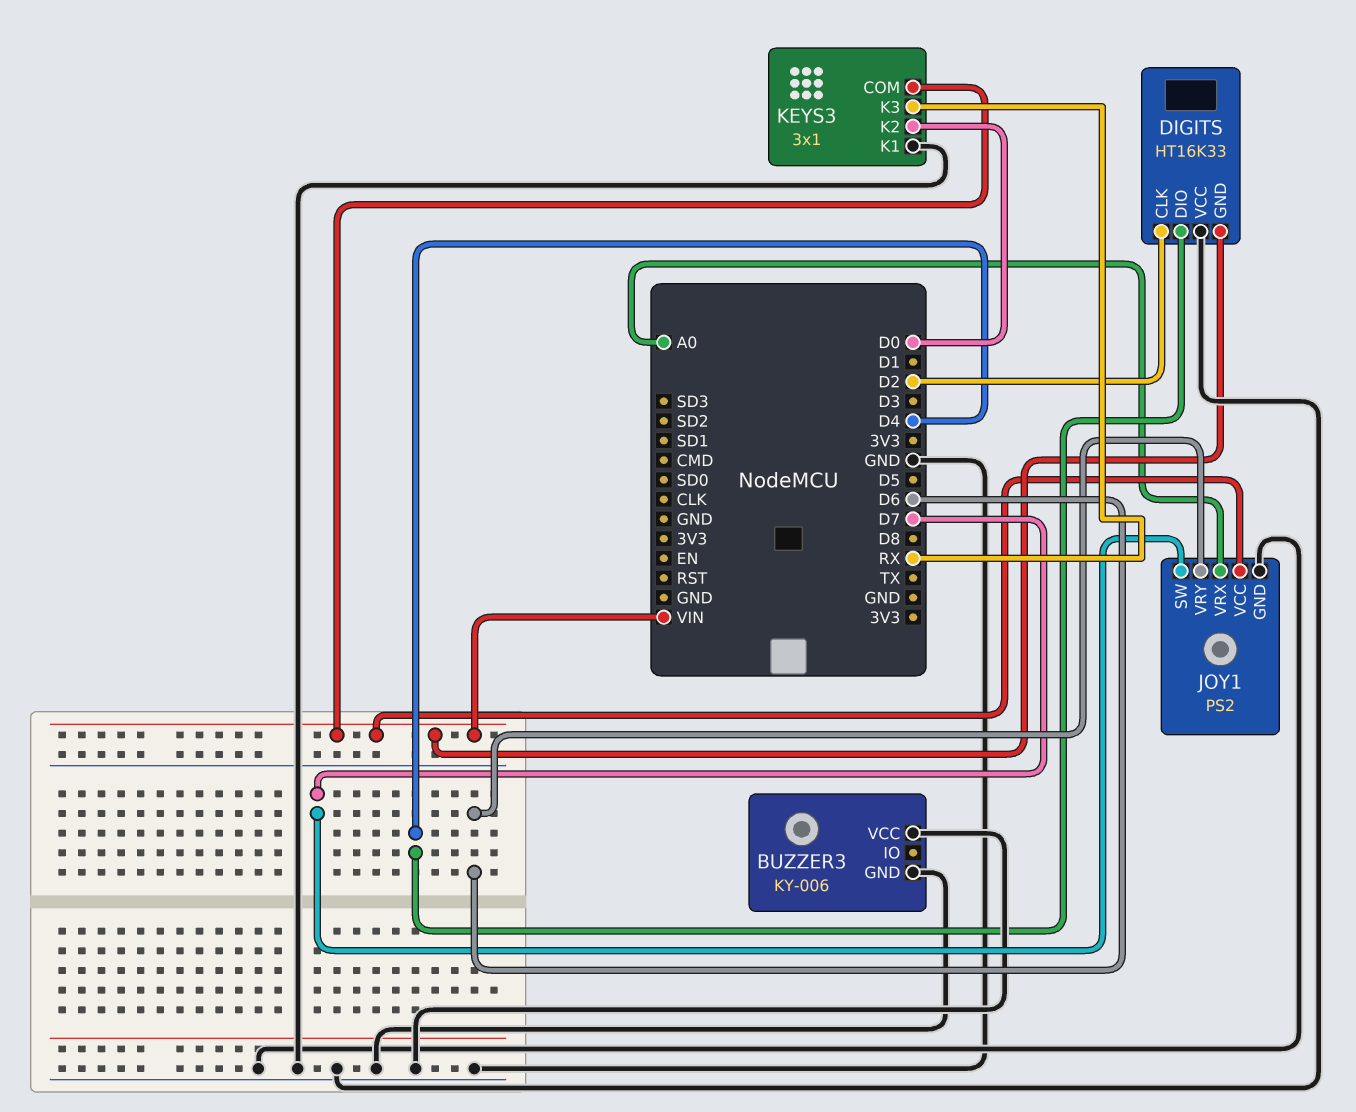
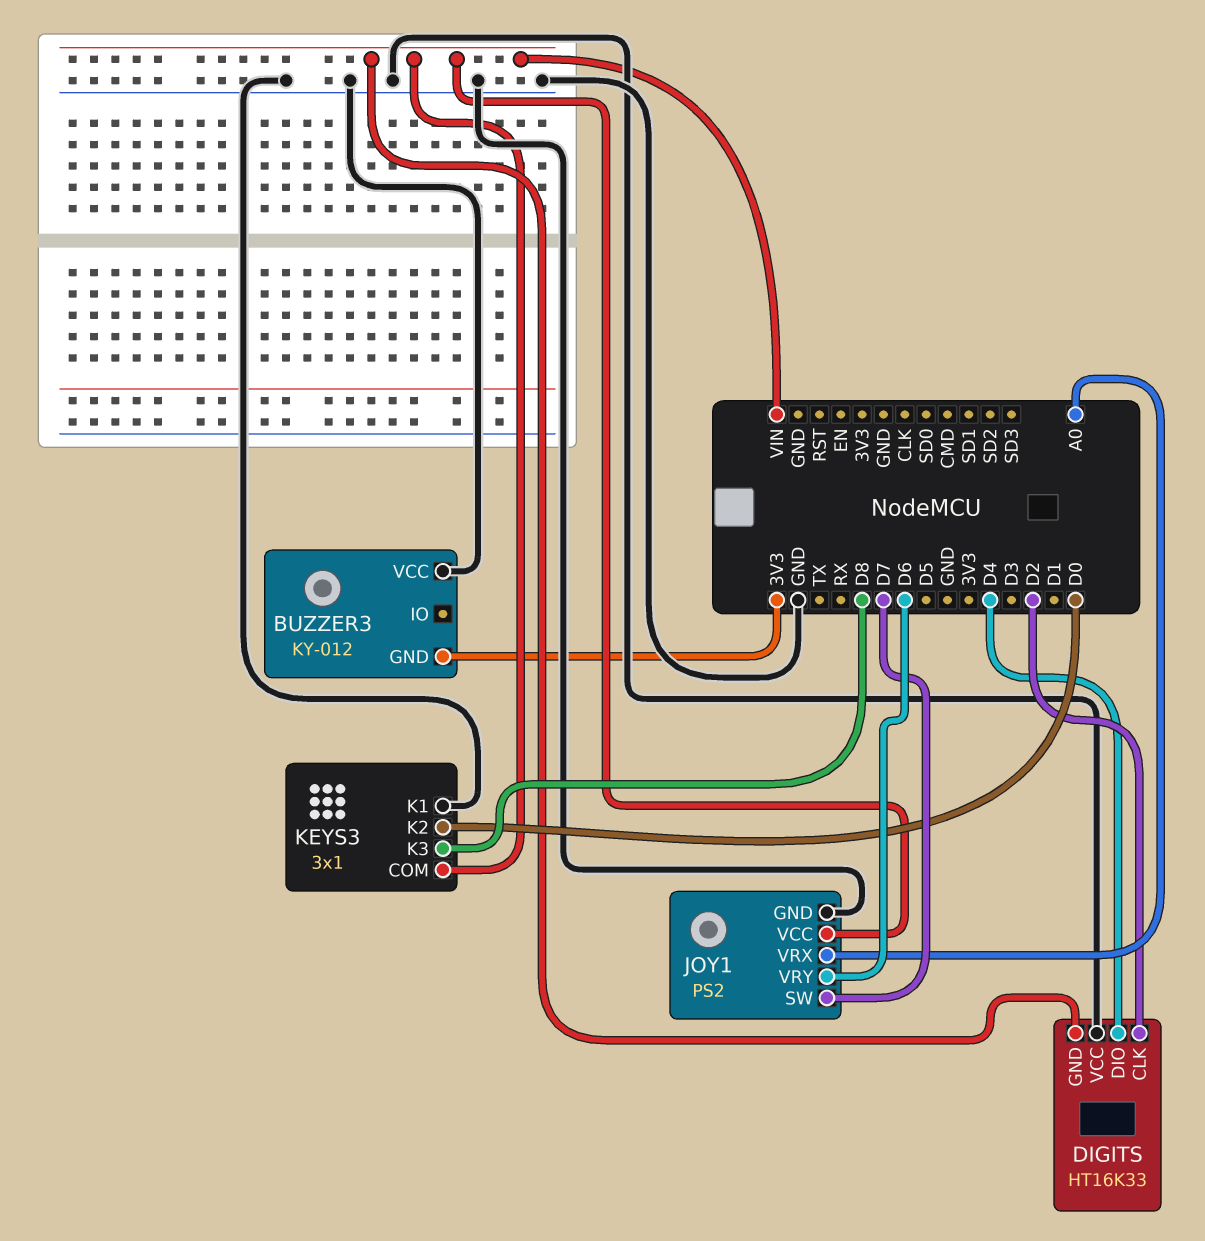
BUZZER3: KY-006 -> KY-012
BUZZER3 pin GND: GND -> 3V3
KEYS3 pin K3: RX -> D8

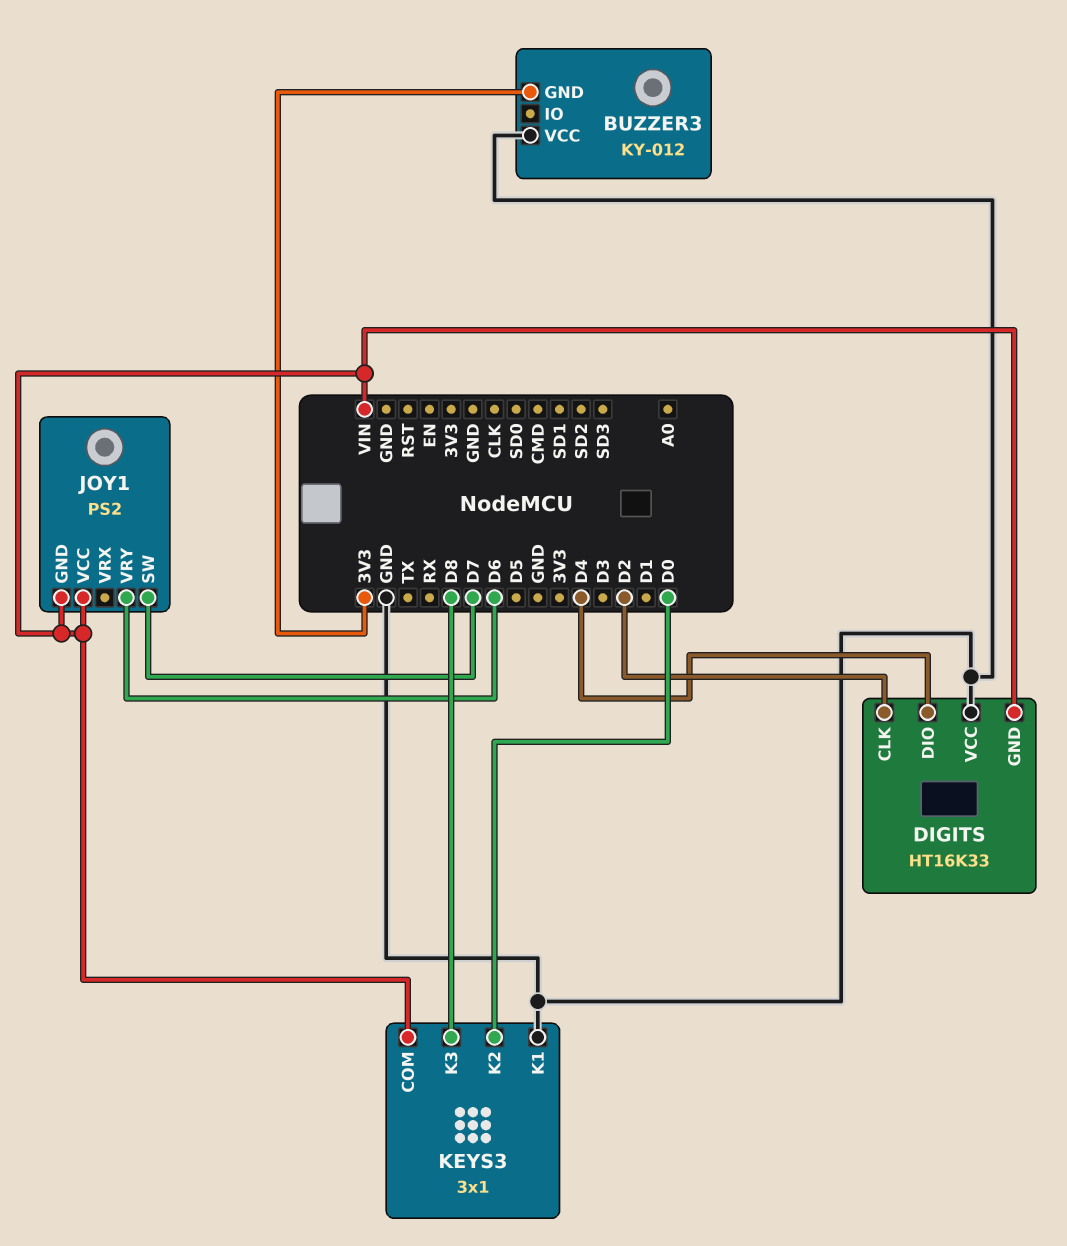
JOY1 pin GND: GND -> VIN
JOY1 pin VRX: A0 -> none

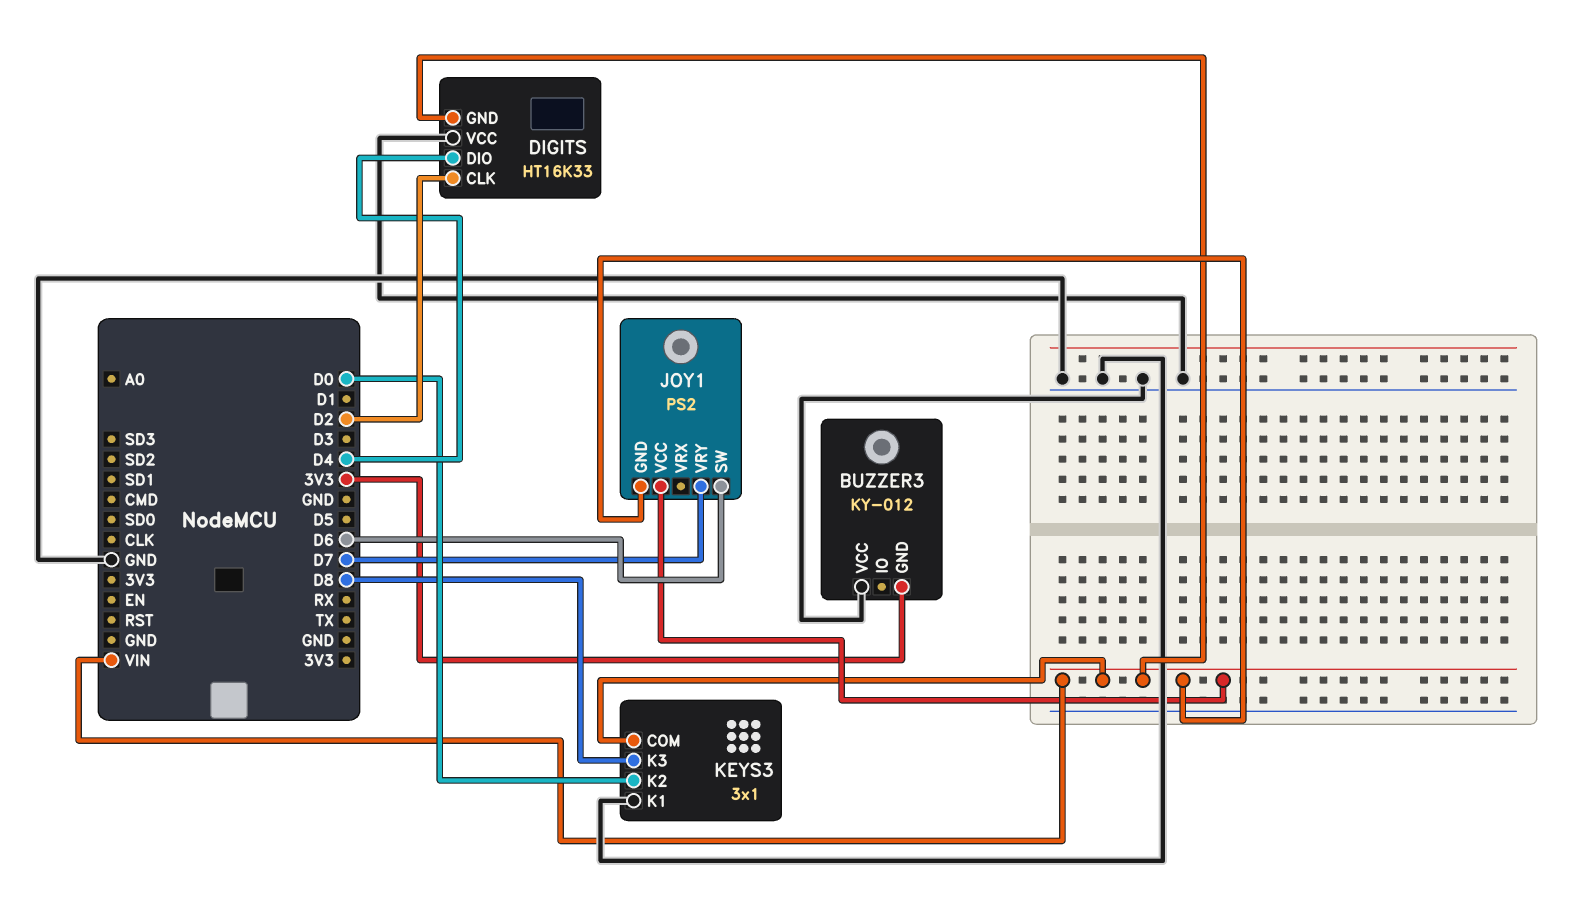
JOY1 pin SW: D7 -> D6
JOY1 pin VRY: D6 -> D7

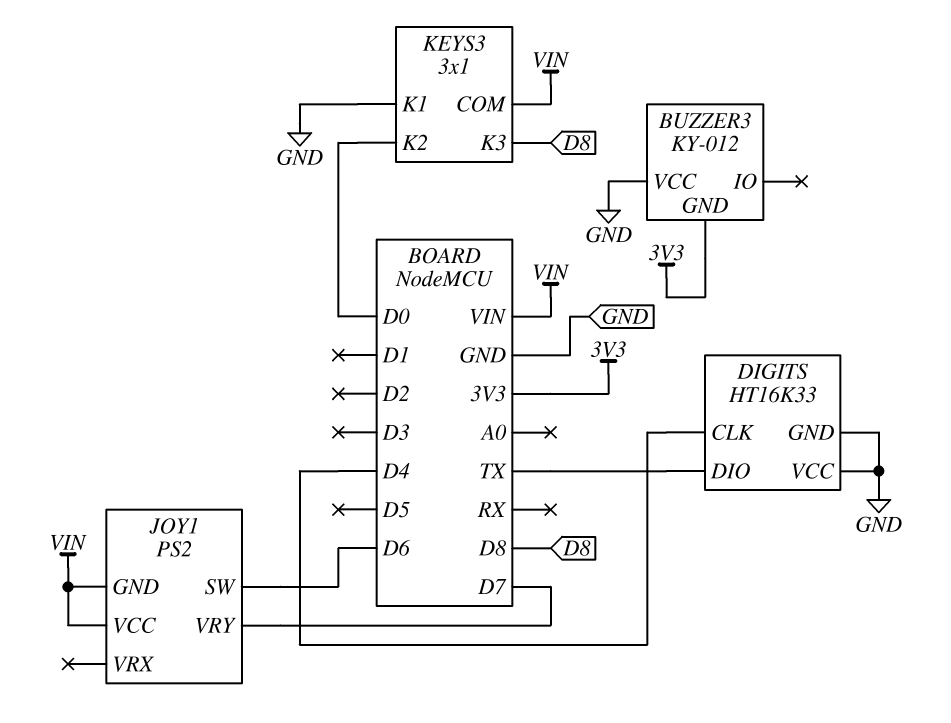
DIGITS pin CLK: D2 -> D4
DIGITS pin DIO: D4 -> TX
DIGITS pin GND: VIN -> GND

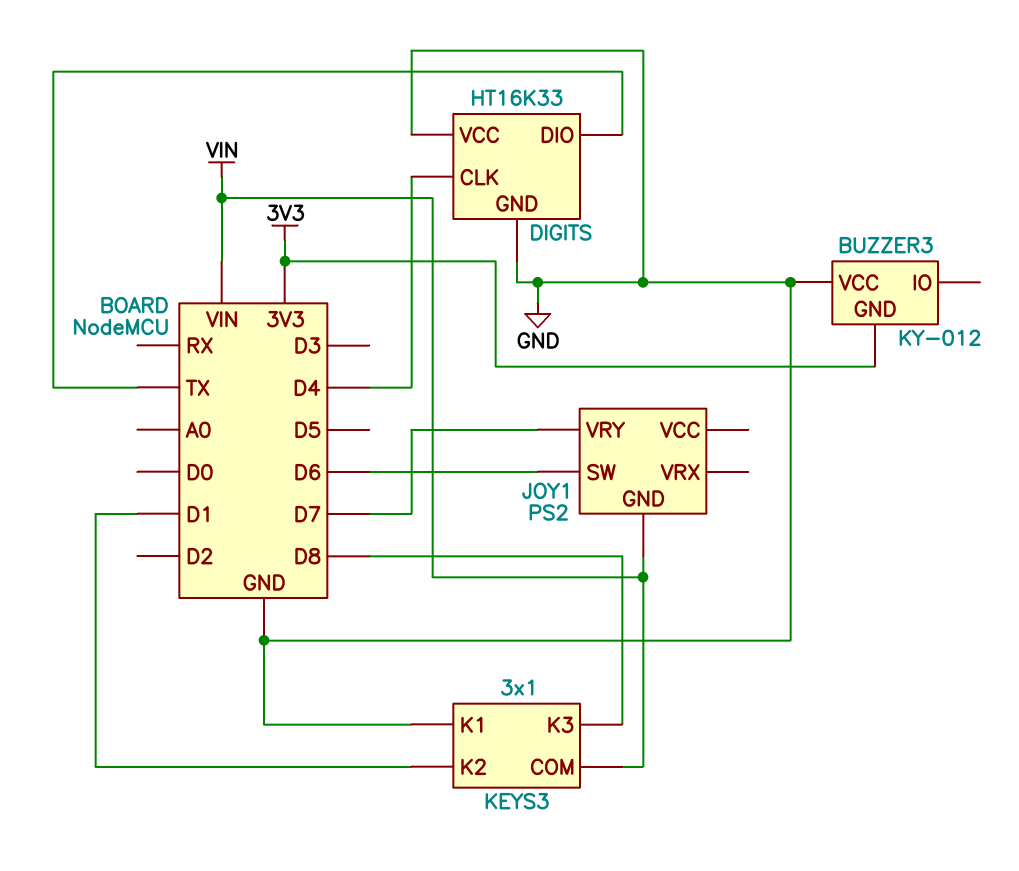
JOY1 pin VCC: VIN -> none
KEYS3 pin K2: D0 -> D1

